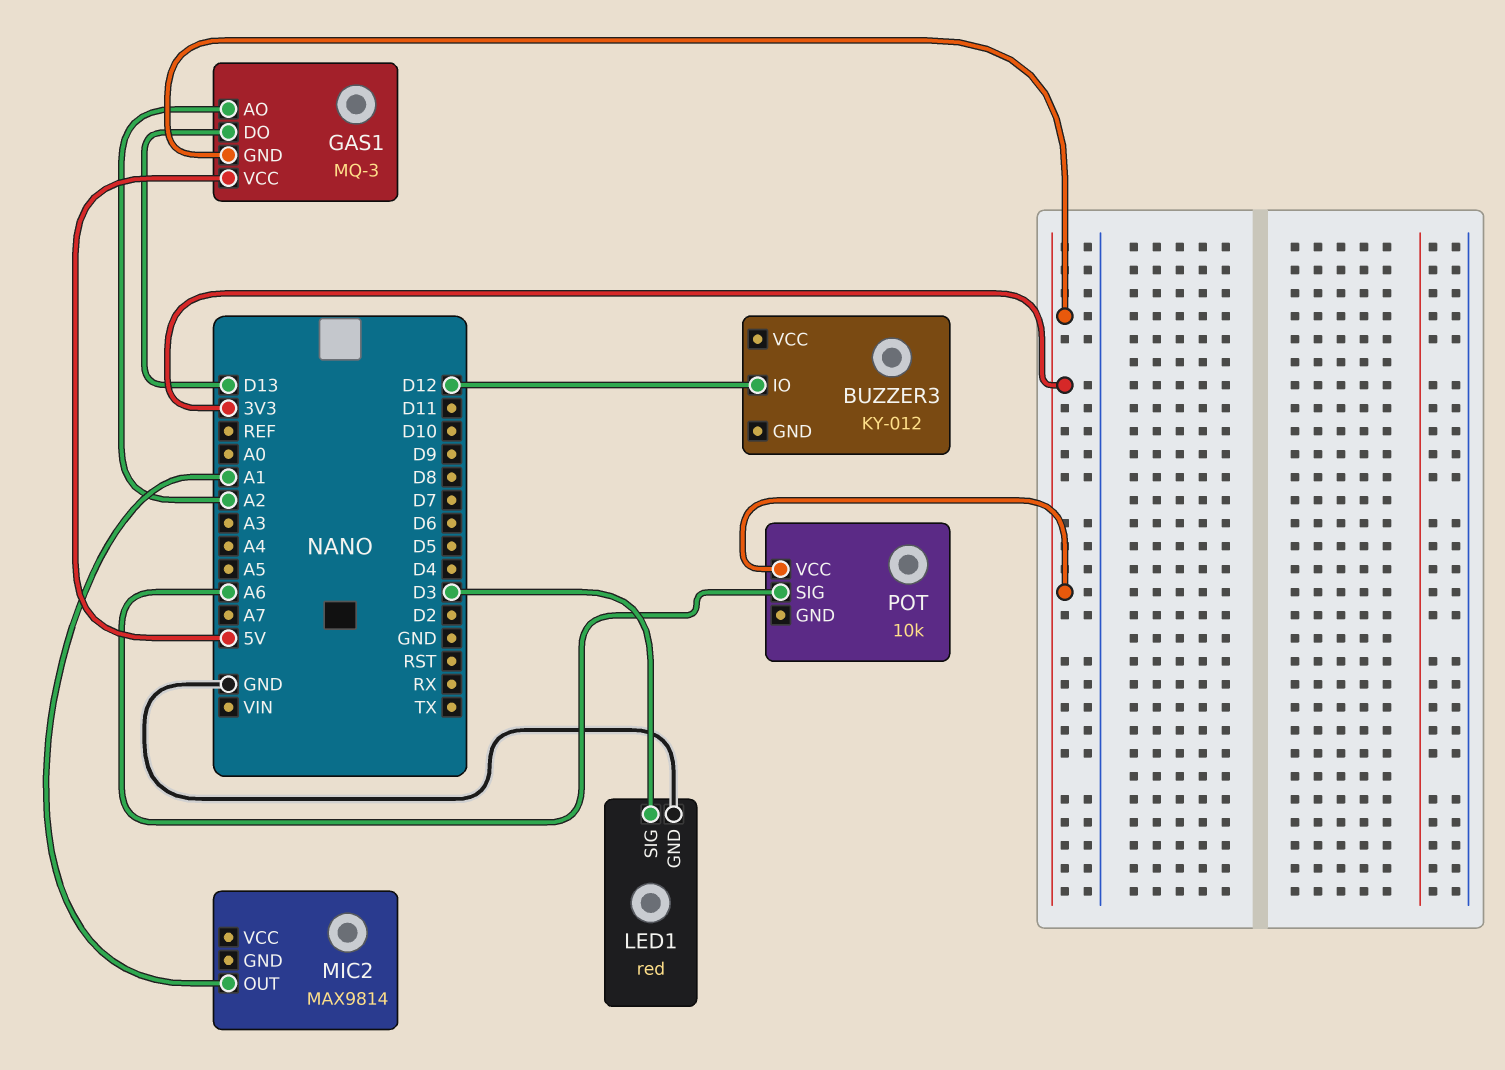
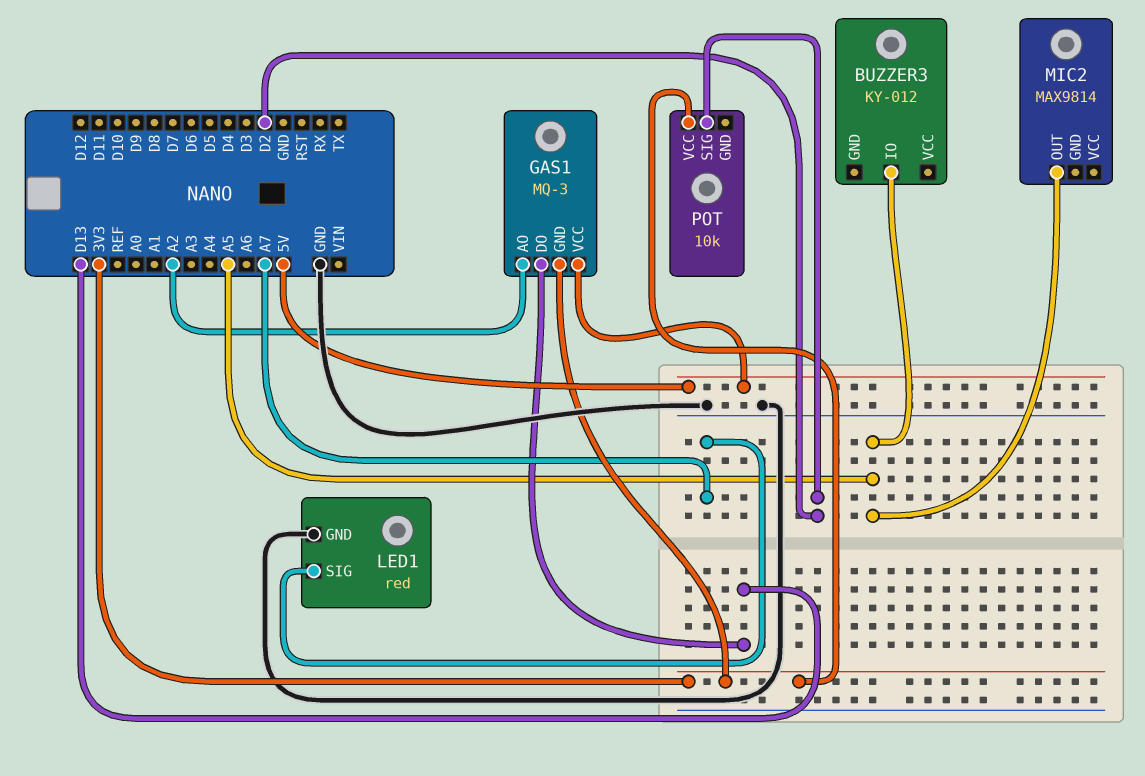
BUZZER3 pin IO: D12 -> A5
LED1 pin SIG: D3 -> A7
MIC2 pin OUT: A1 -> A5
POT pin SIG: A6 -> D2

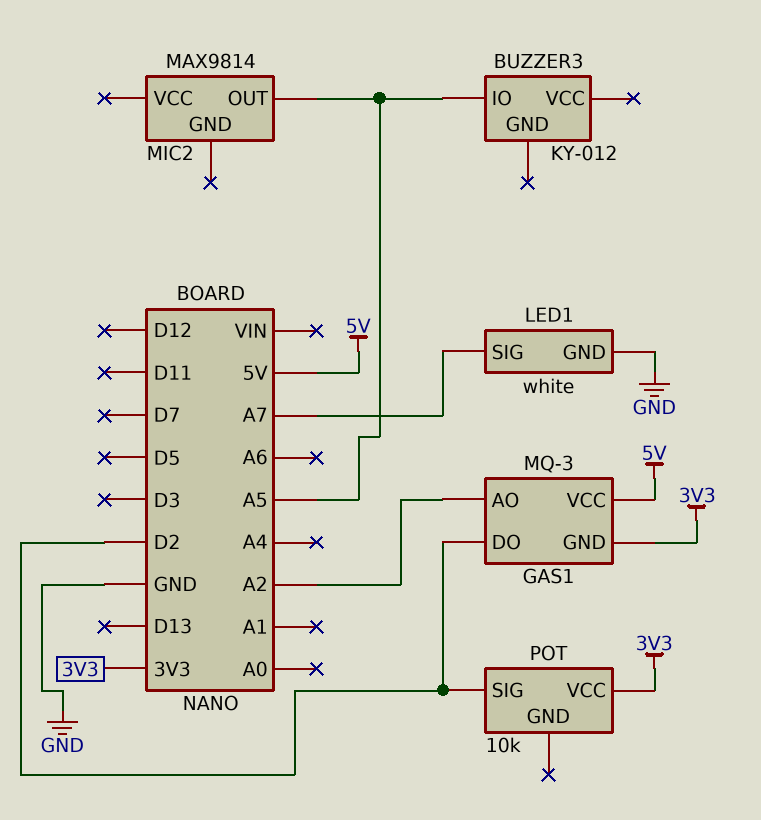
GAS1 pin DO: D13 -> D2
LED1: red -> white

